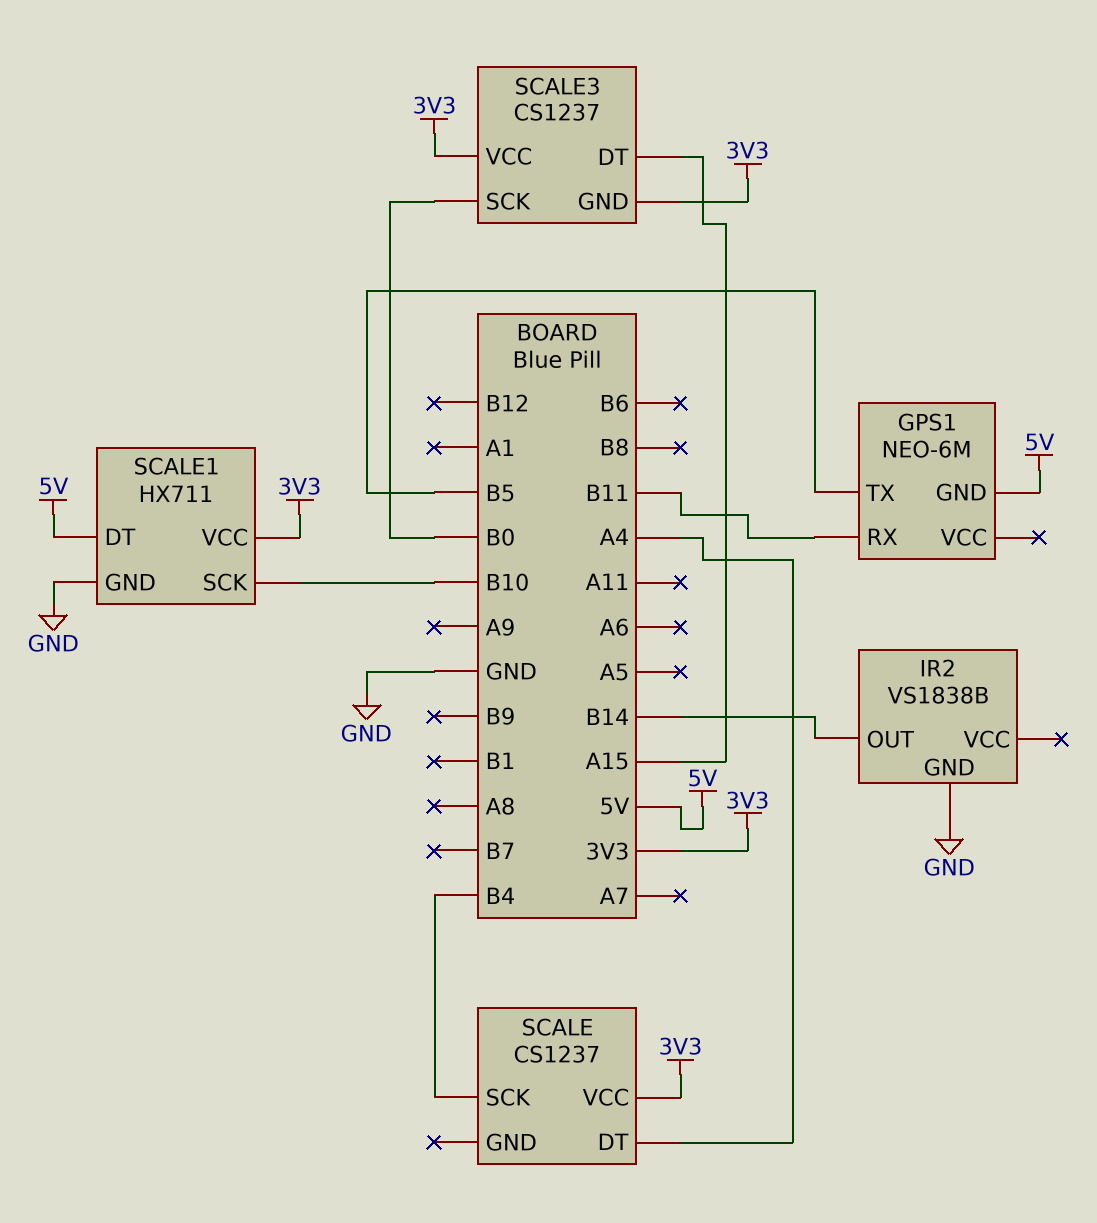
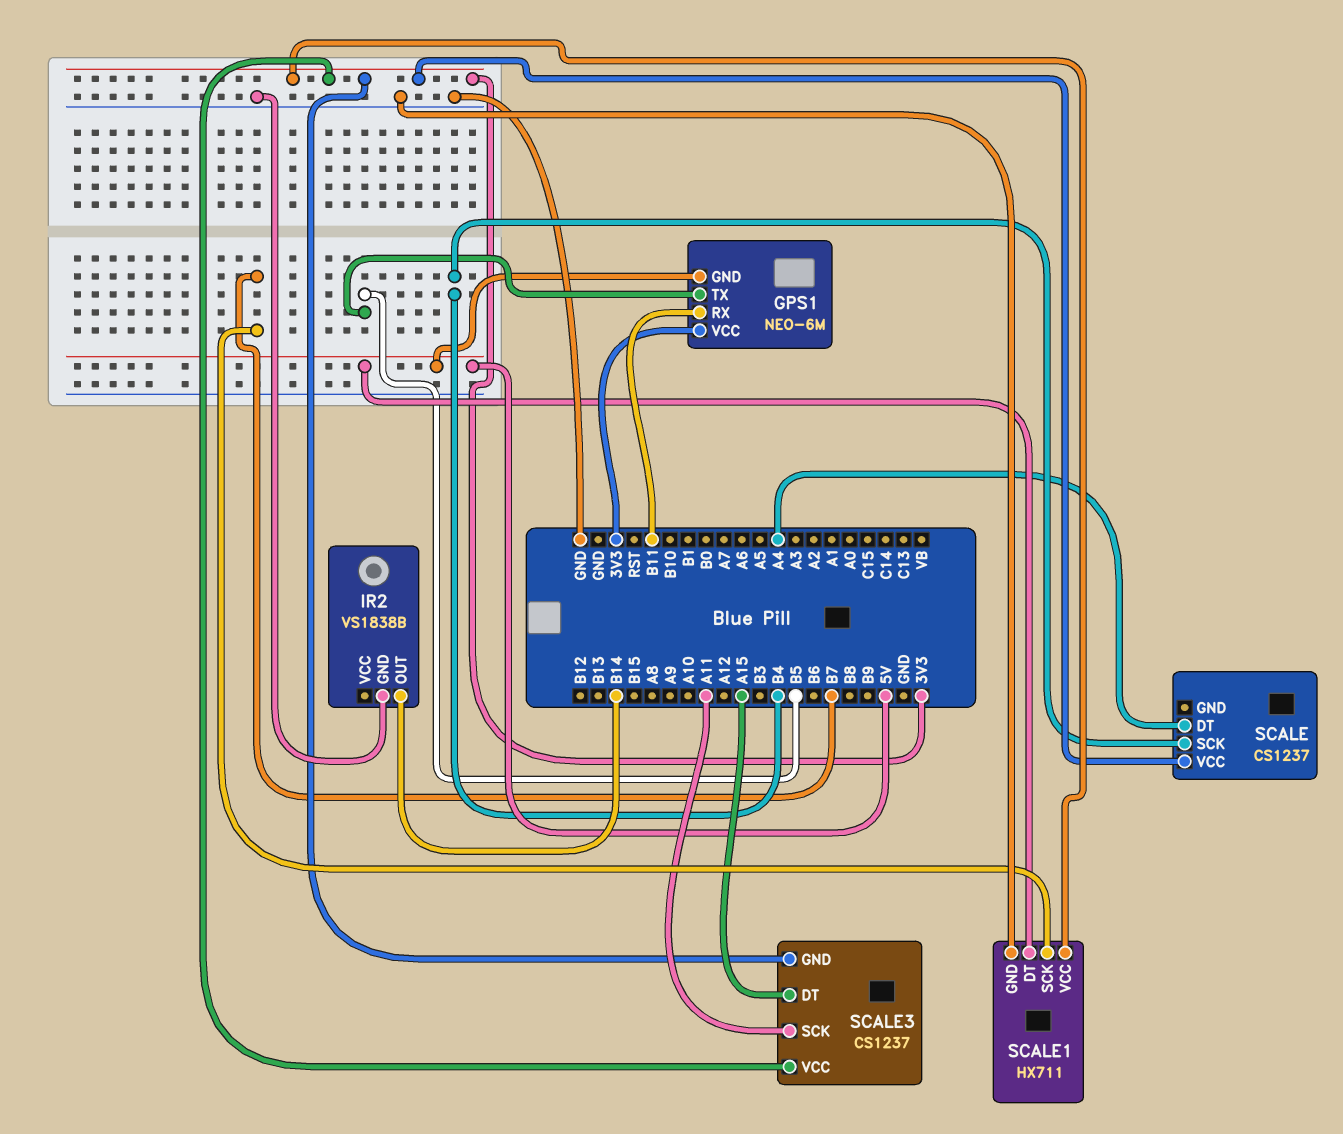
GPS1 pin VCC: none -> 3V3
SCALE1 pin SCK: B10 -> B7
SCALE3 pin SCK: B0 -> A11

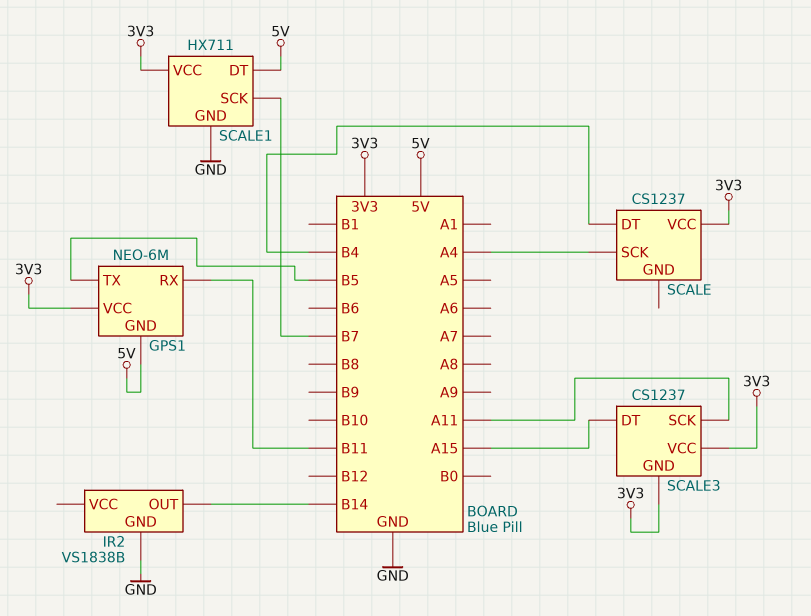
SCALE pin DT: A4 -> B4
SCALE pin SCK: B4 -> A4

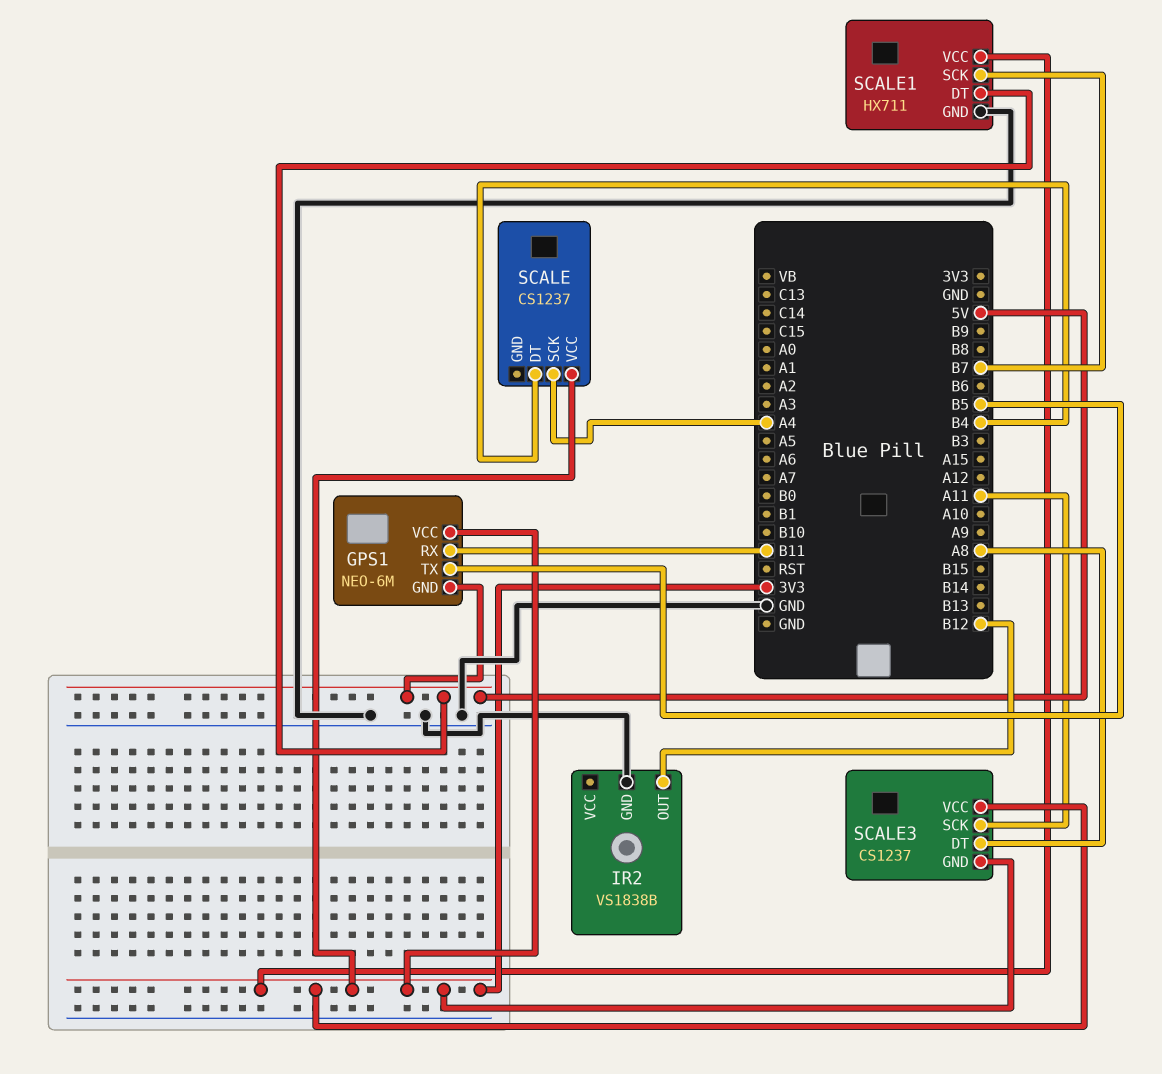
IR2 pin OUT: B14 -> B12
SCALE3 pin DT: A15 -> A8

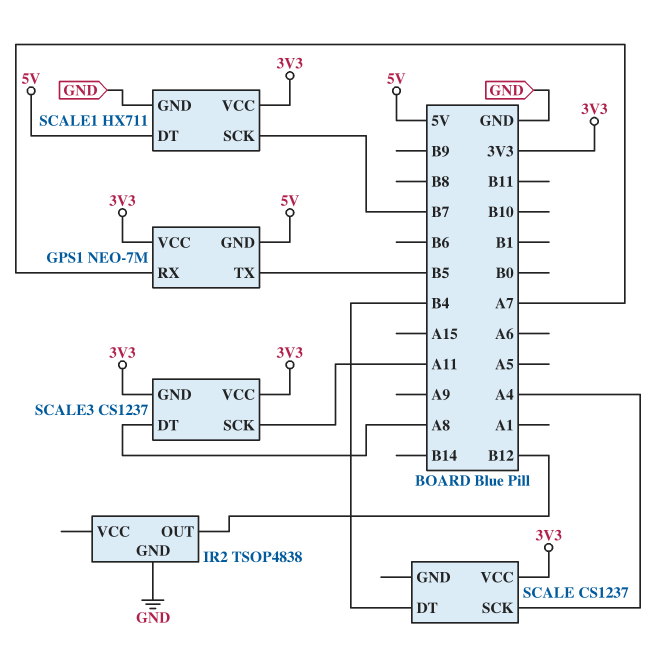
GPS1: NEO-6M -> NEO-7M
GPS1 pin RX: B11 -> A7
IR2: VS1838B -> TSOP4838

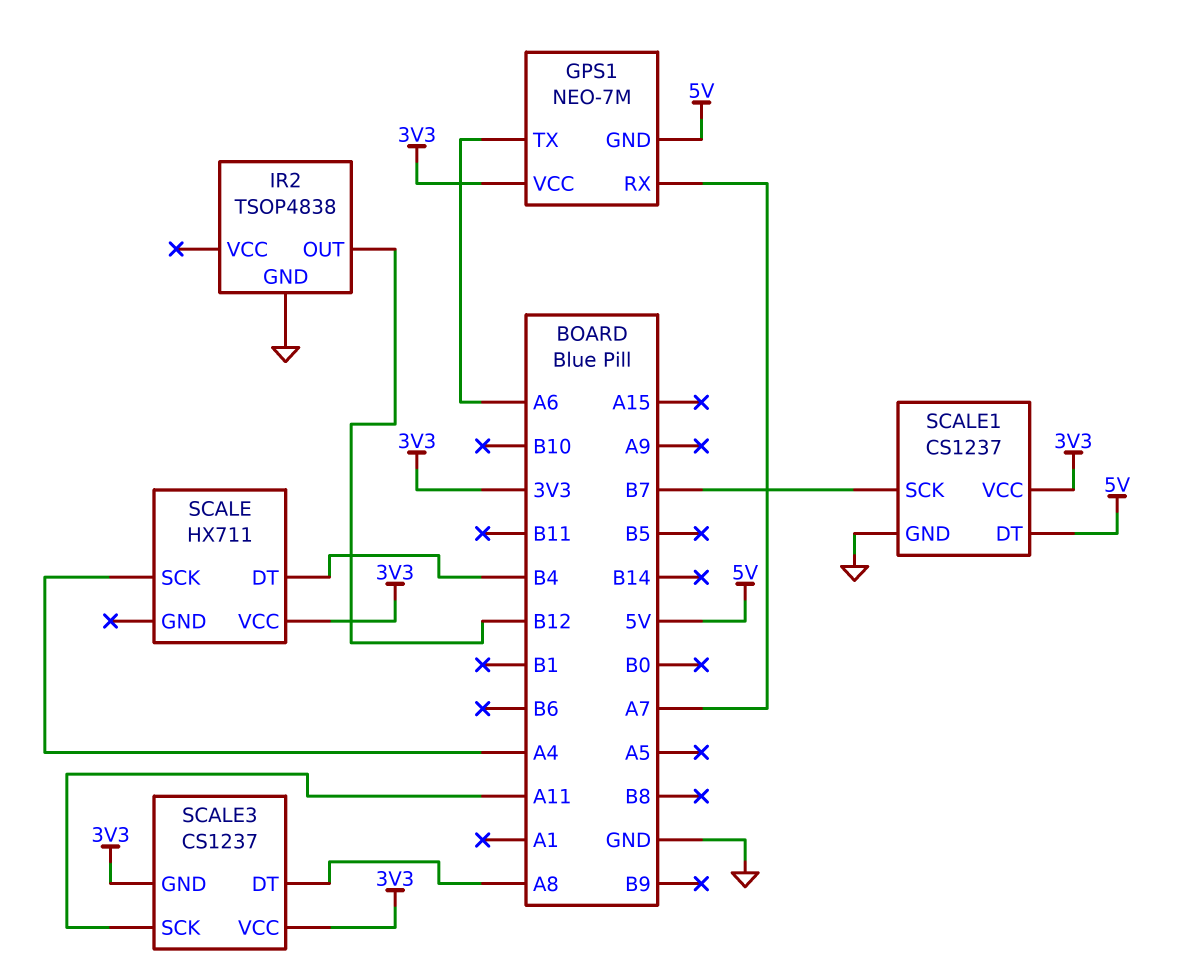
GPS1 pin TX: B5 -> A6
SCALE: CS1237 -> HX711
SCALE1: HX711 -> CS1237

